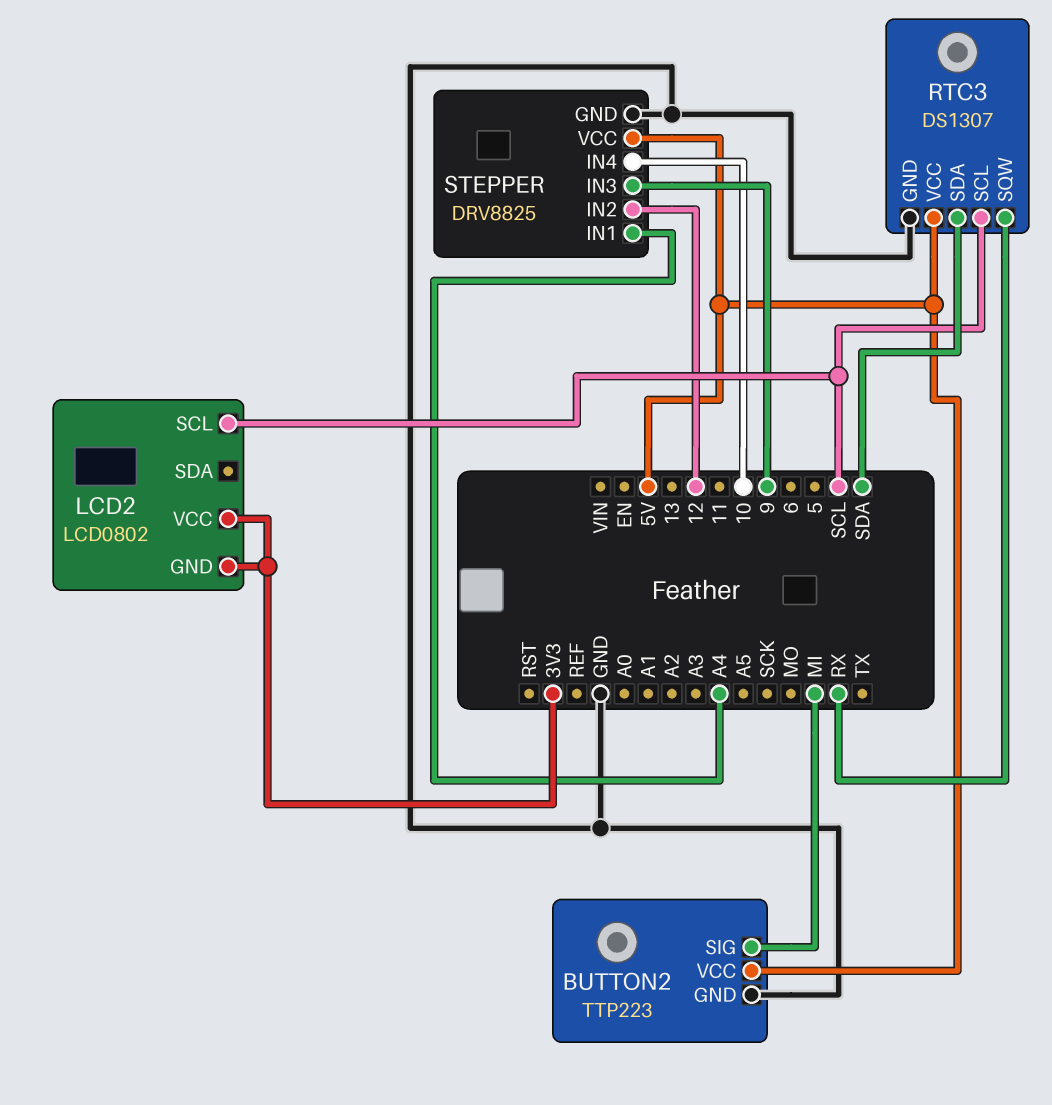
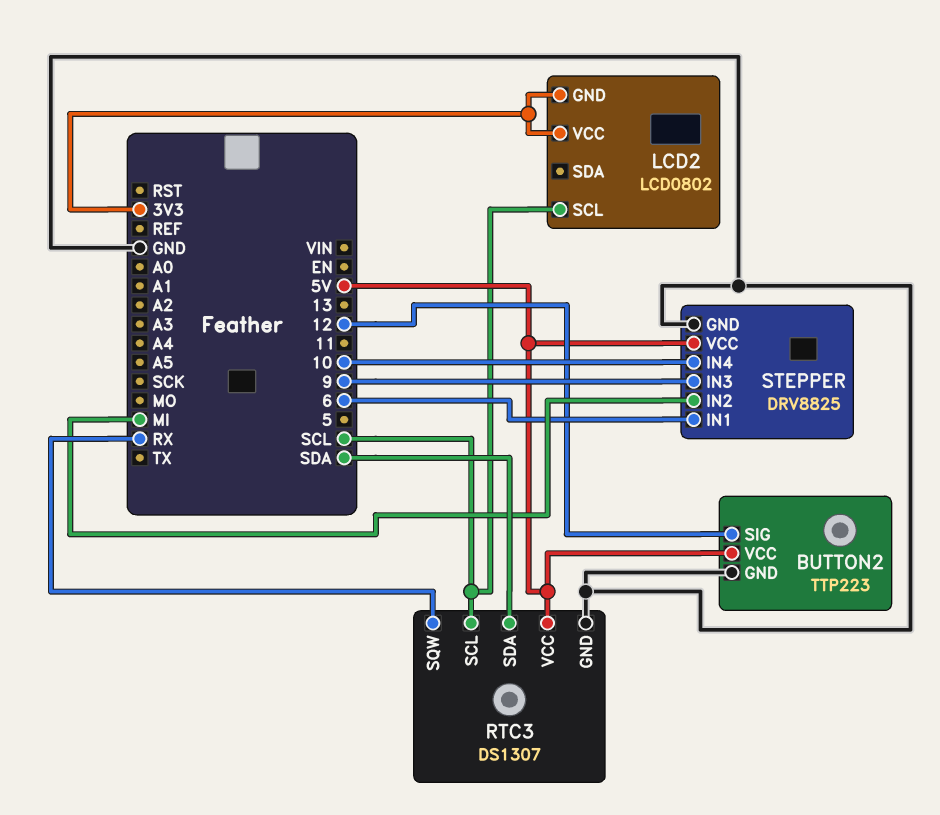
BUTTON2 pin SIG: MI -> 12
STEPPER pin IN1: A4 -> 6
STEPPER pin IN2: 12 -> MI

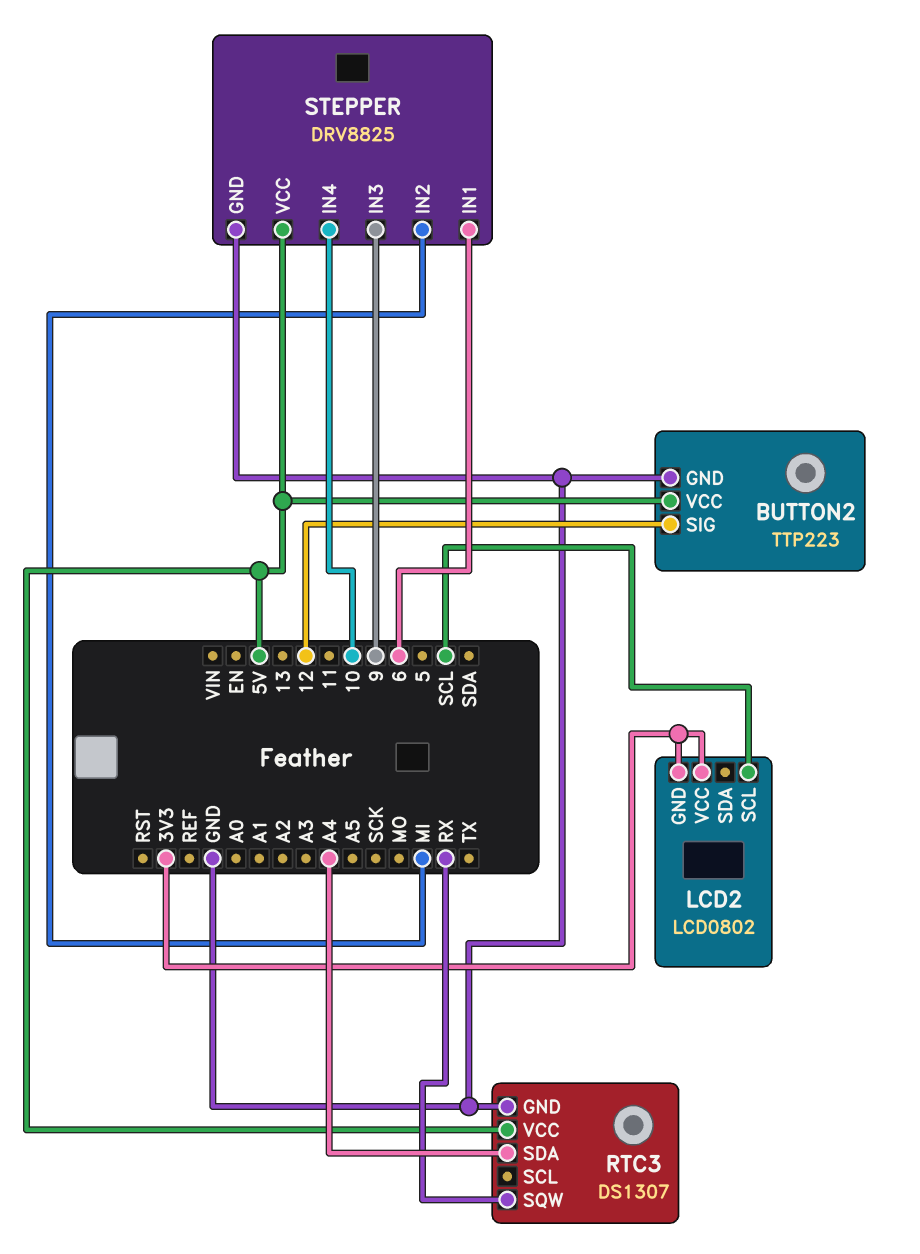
RTC3 pin SCL: SCL -> none
RTC3 pin SDA: SDA -> A4

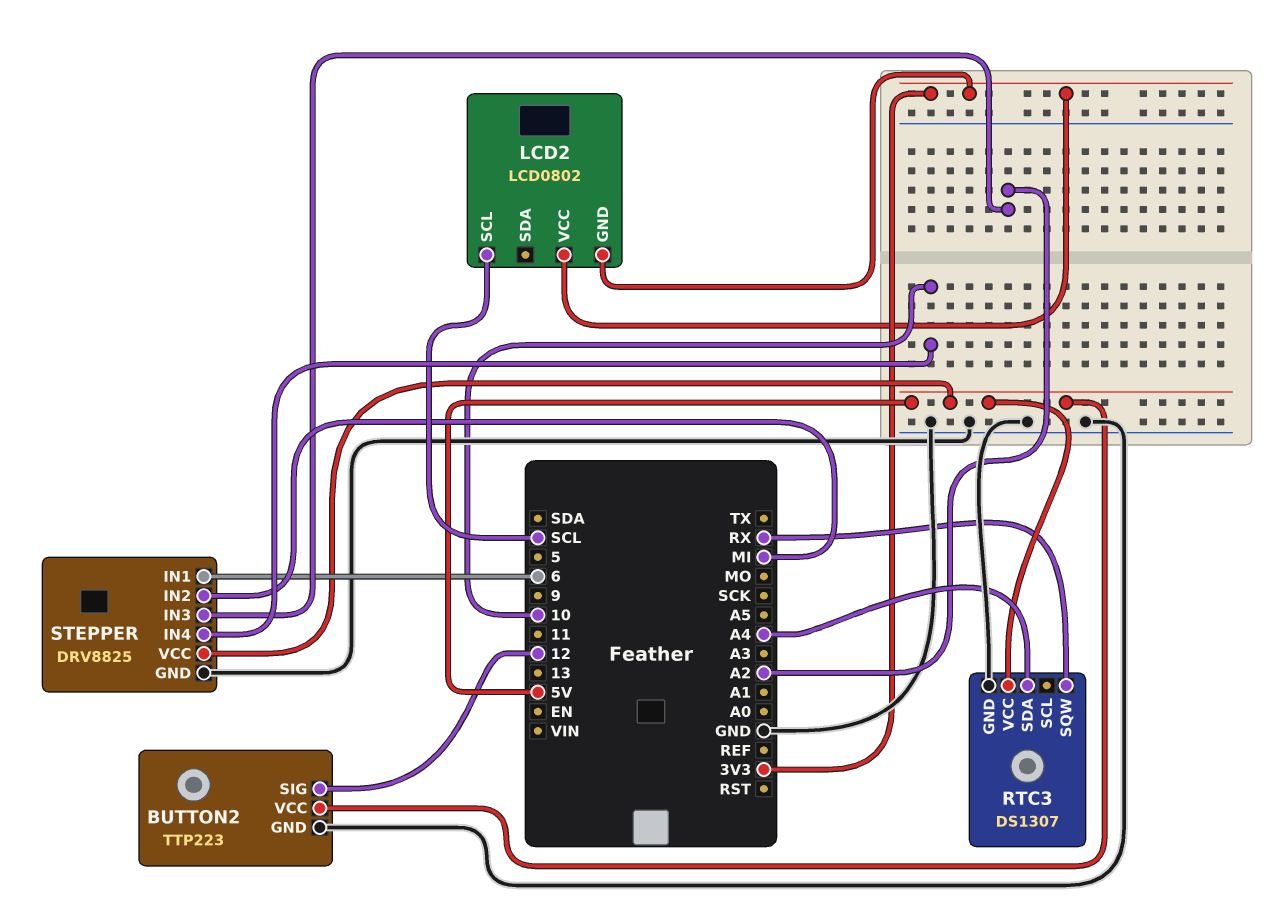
STEPPER pin IN3: 9 -> A2

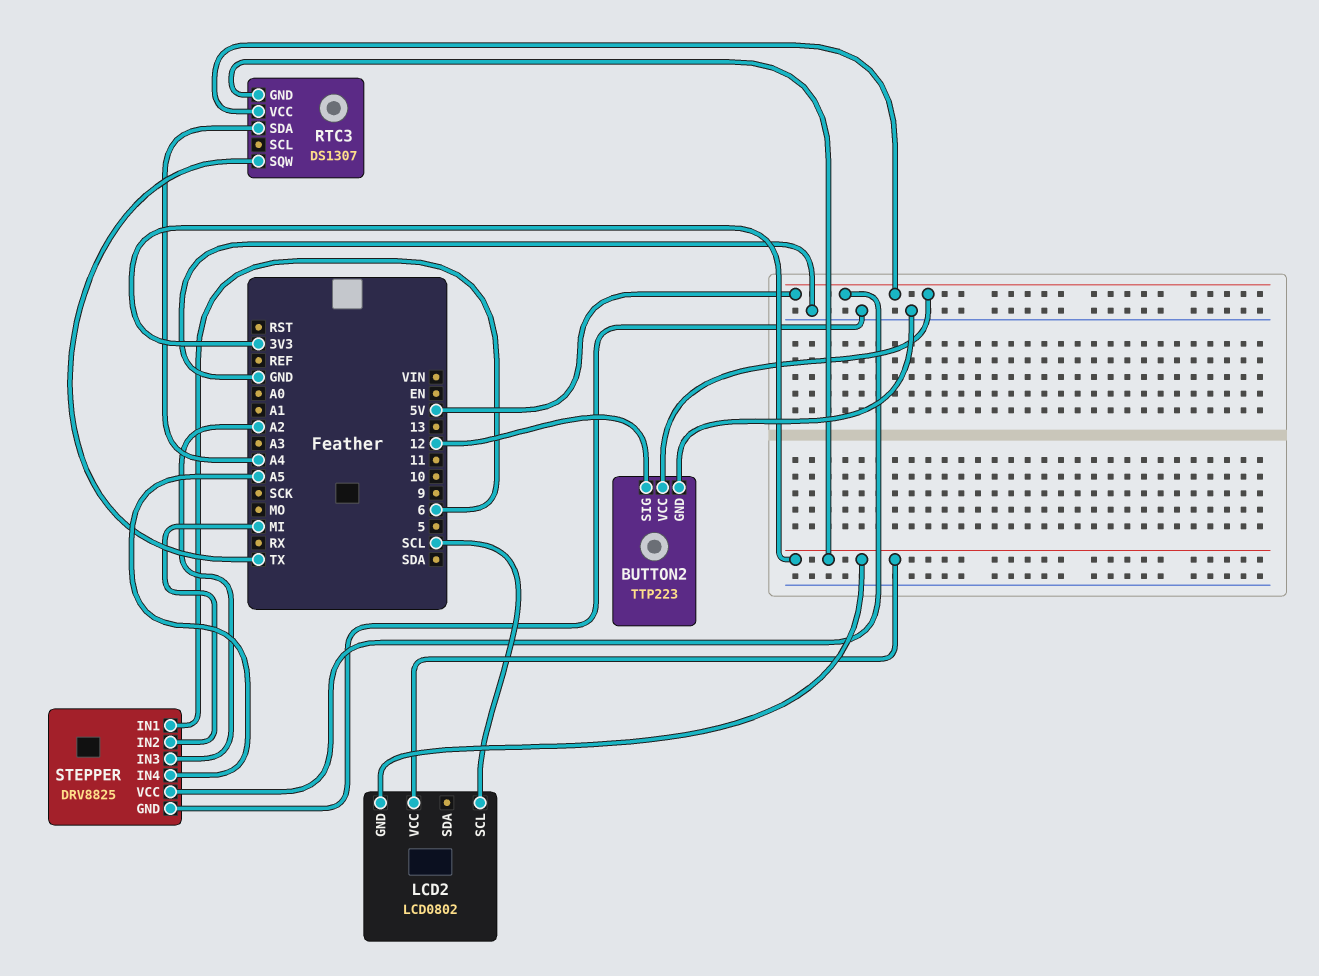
RTC3 pin GND: GND -> 3V3
RTC3 pin SQW: RX -> TX
STEPPER pin IN4: 10 -> A5

